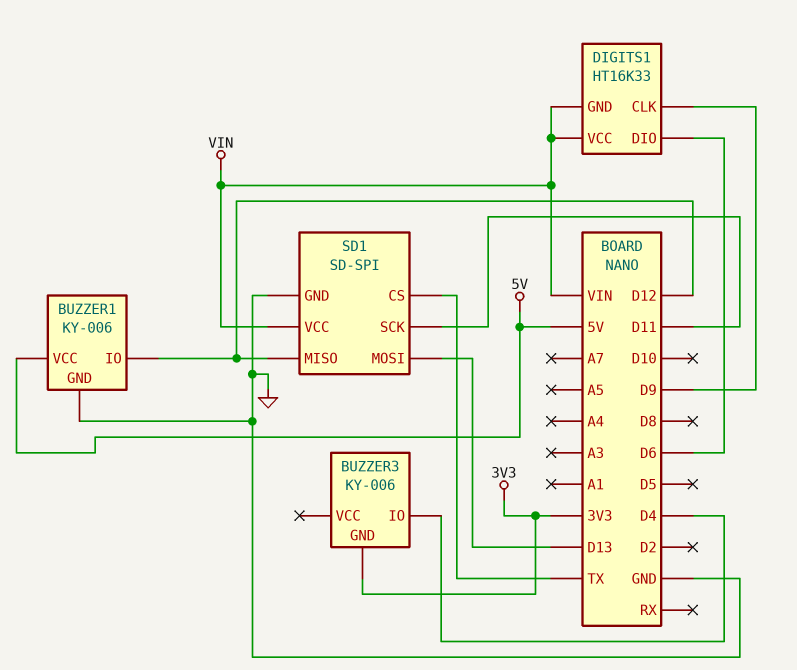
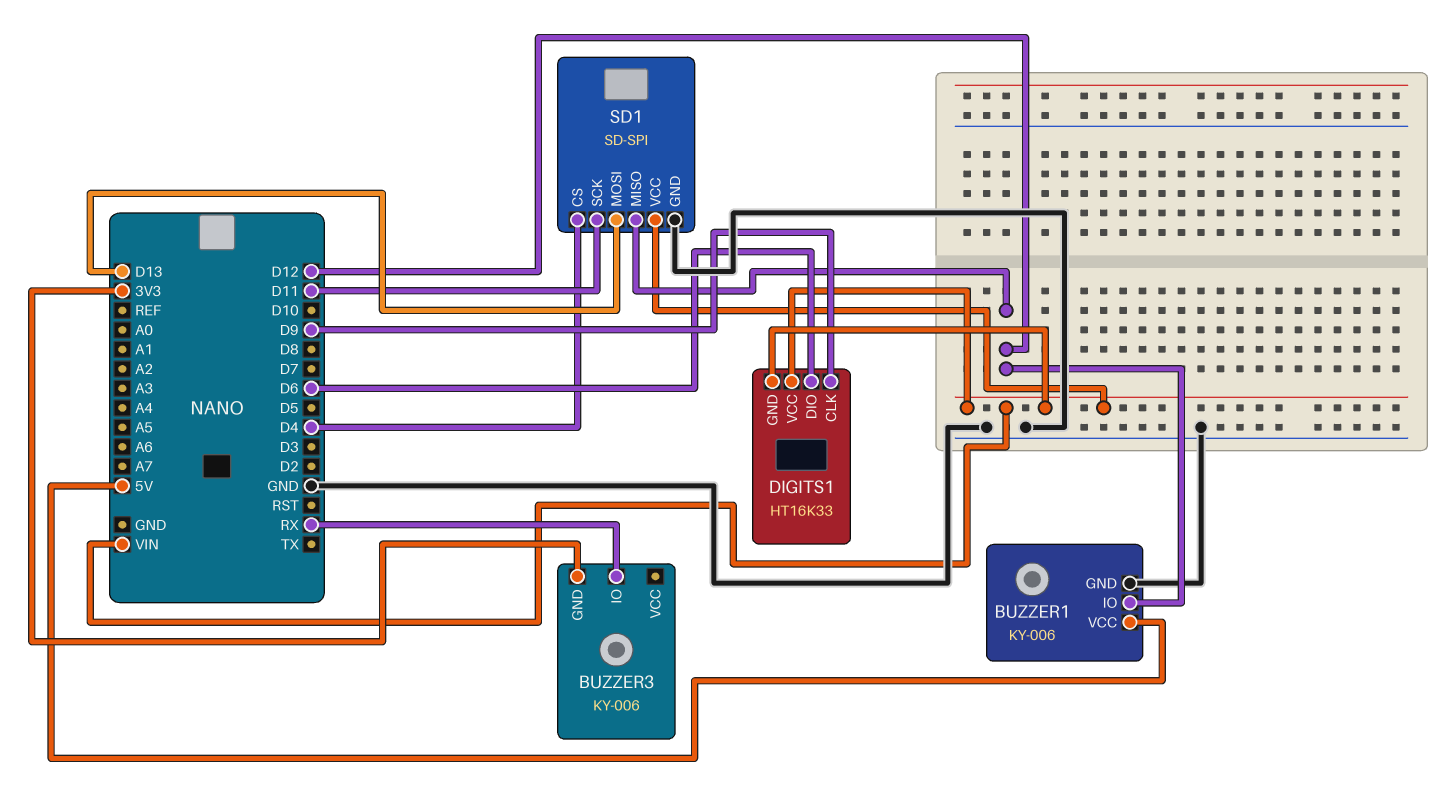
BUZZER3 pin IO: D4 -> RX
SD1 pin CS: TX -> D4

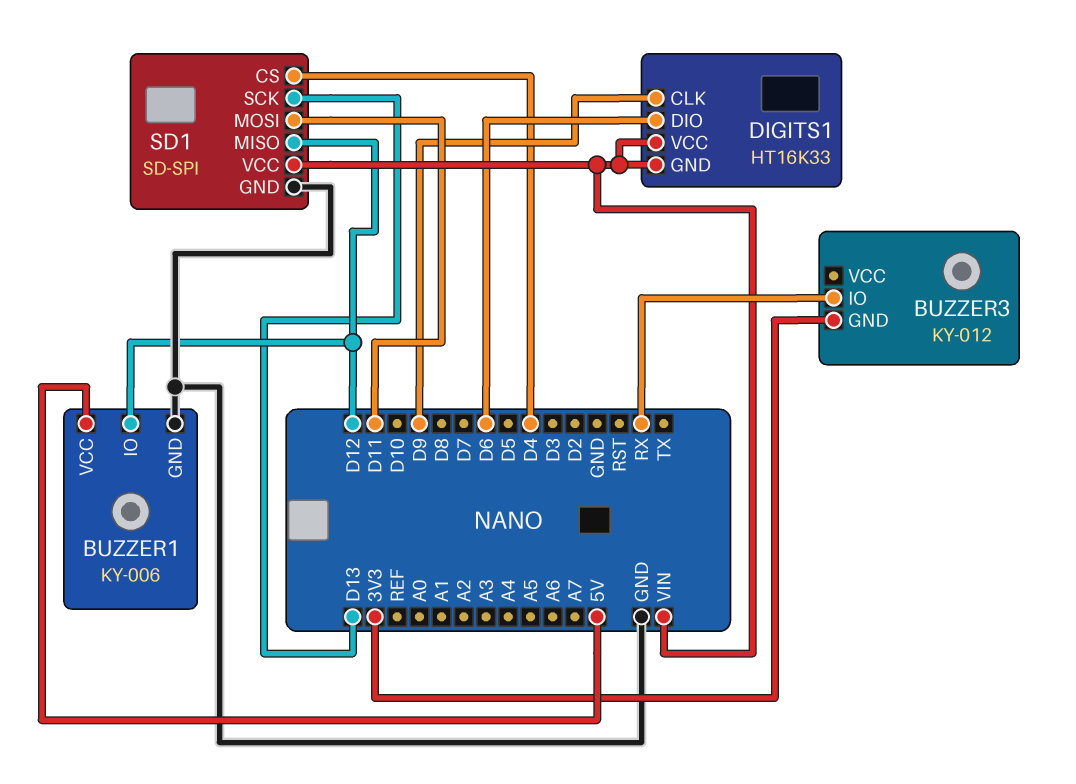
BUZZER3: KY-006 -> KY-012
SD1 pin MOSI: D13 -> D11
SD1 pin SCK: D11 -> D13

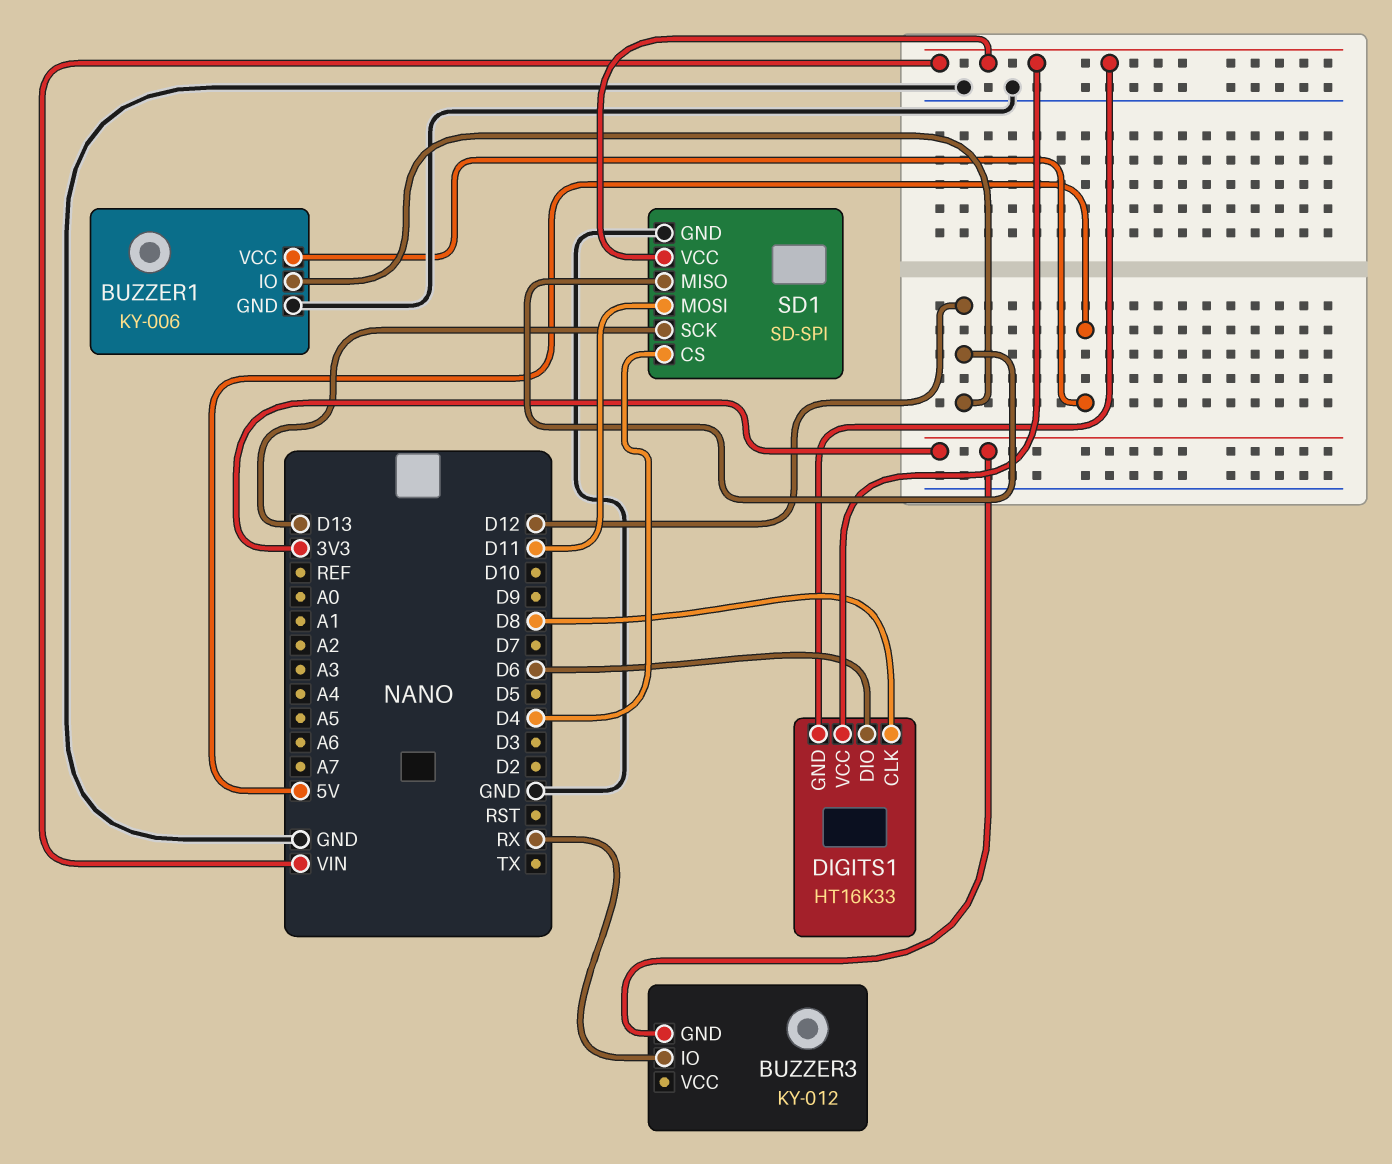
DIGITS1 pin CLK: D9 -> D8

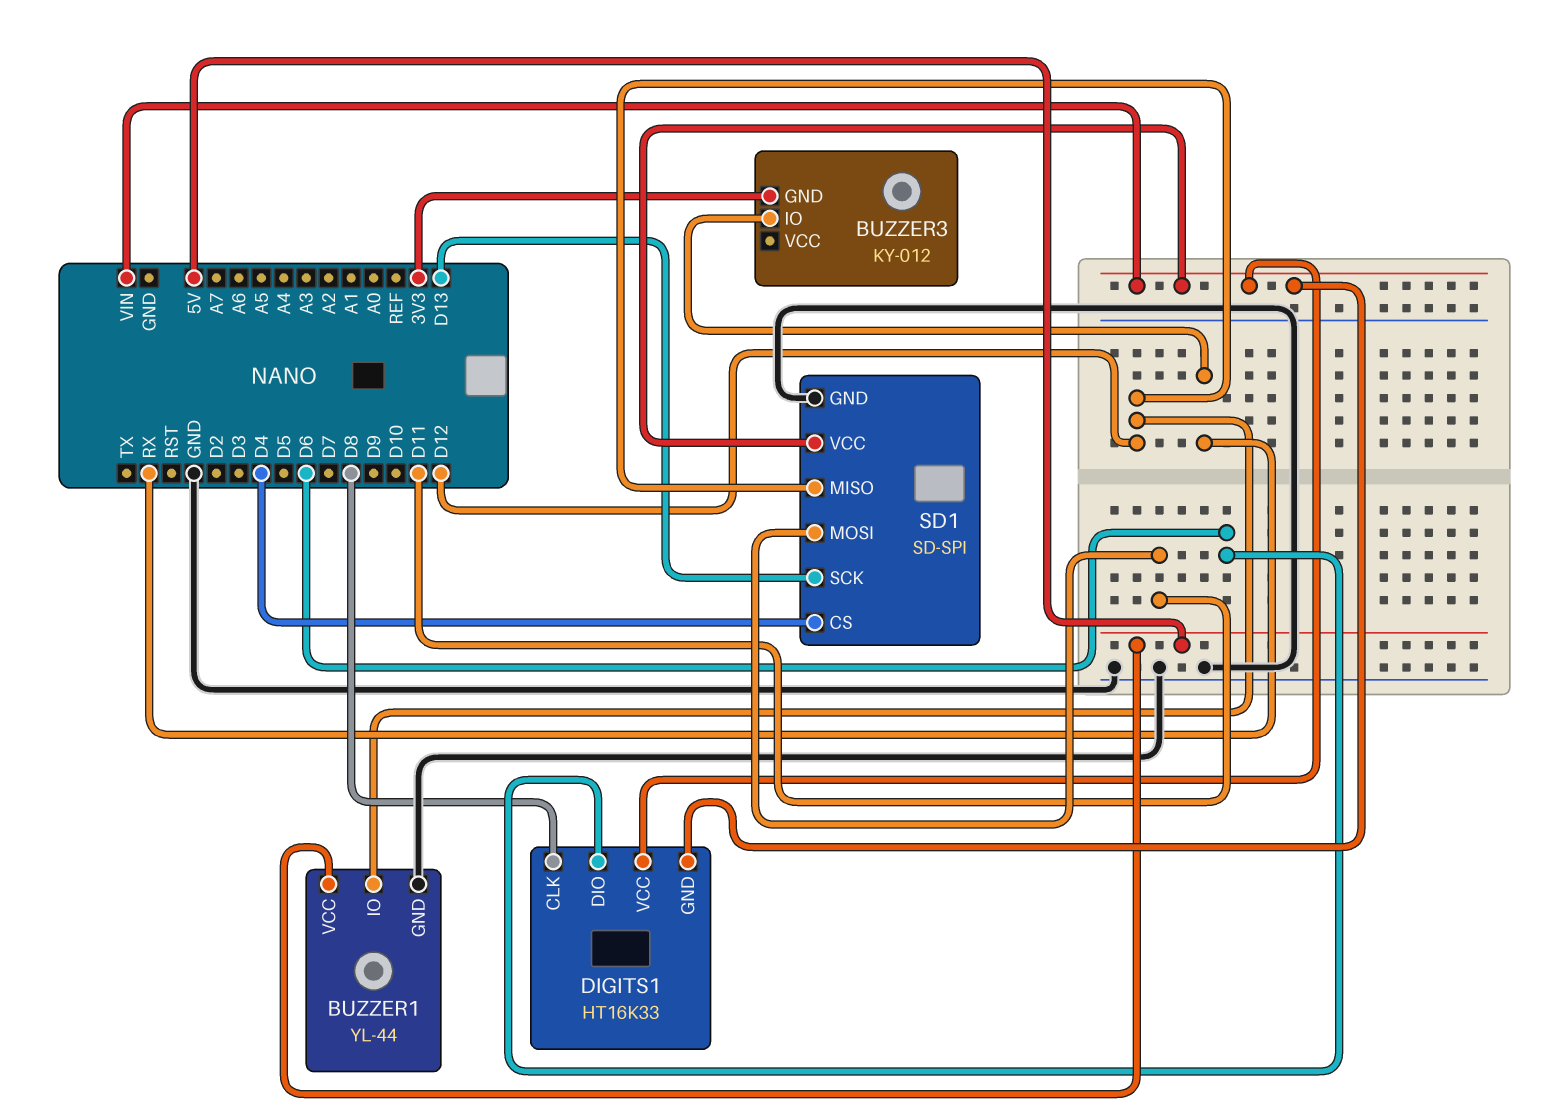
BUZZER1: KY-006 -> YL-44

